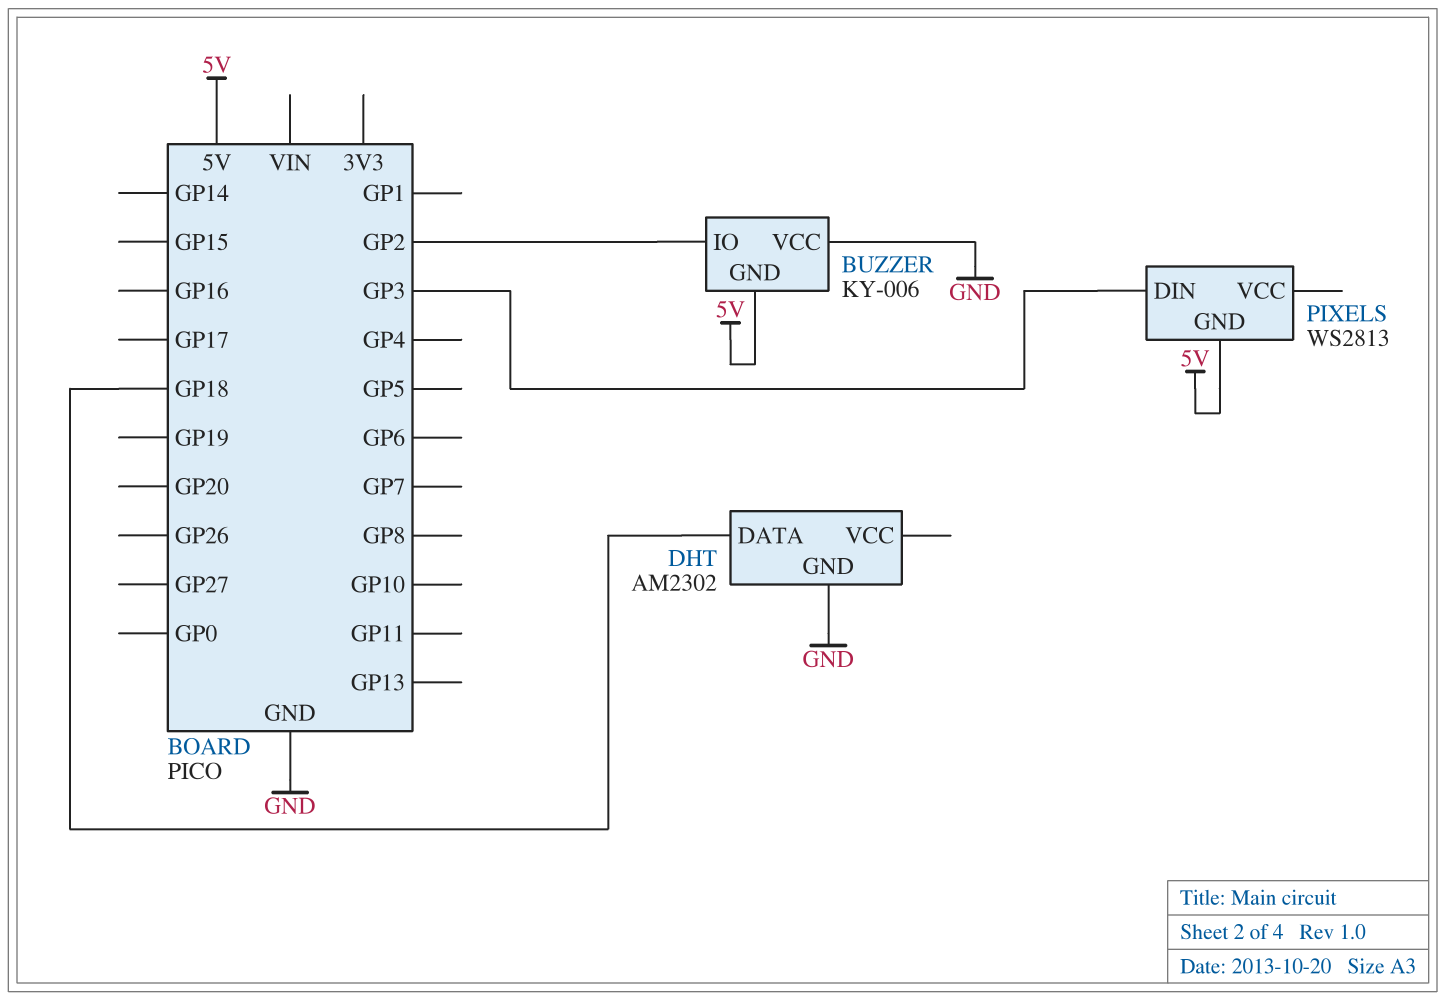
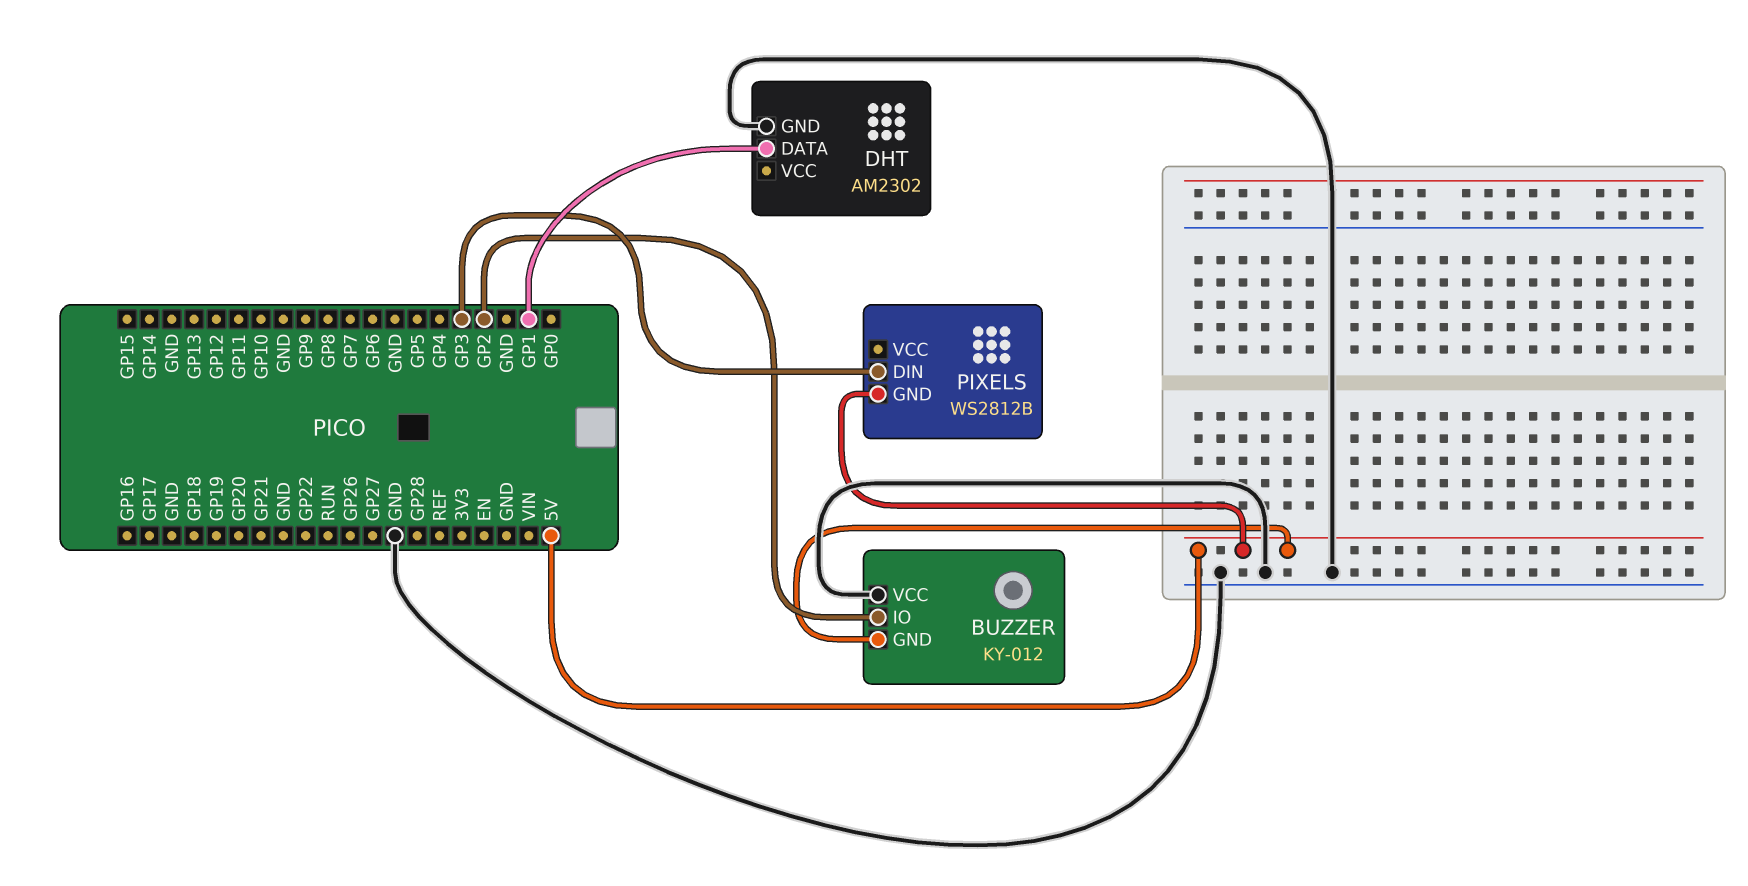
BUZZER: KY-006 -> KY-012
DHT pin DATA: GP18 -> GP1
PIXELS: WS2813 -> WS2812B

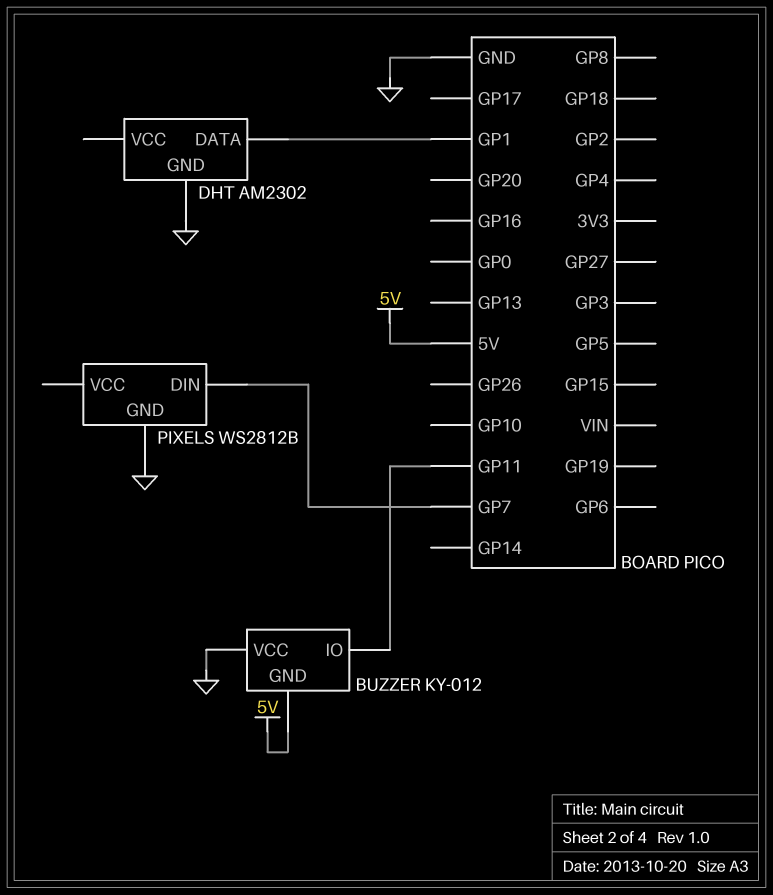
BUZZER pin IO: GP2 -> GP11
PIXELS pin DIN: GP3 -> GP7
PIXELS pin GND: 5V -> GND

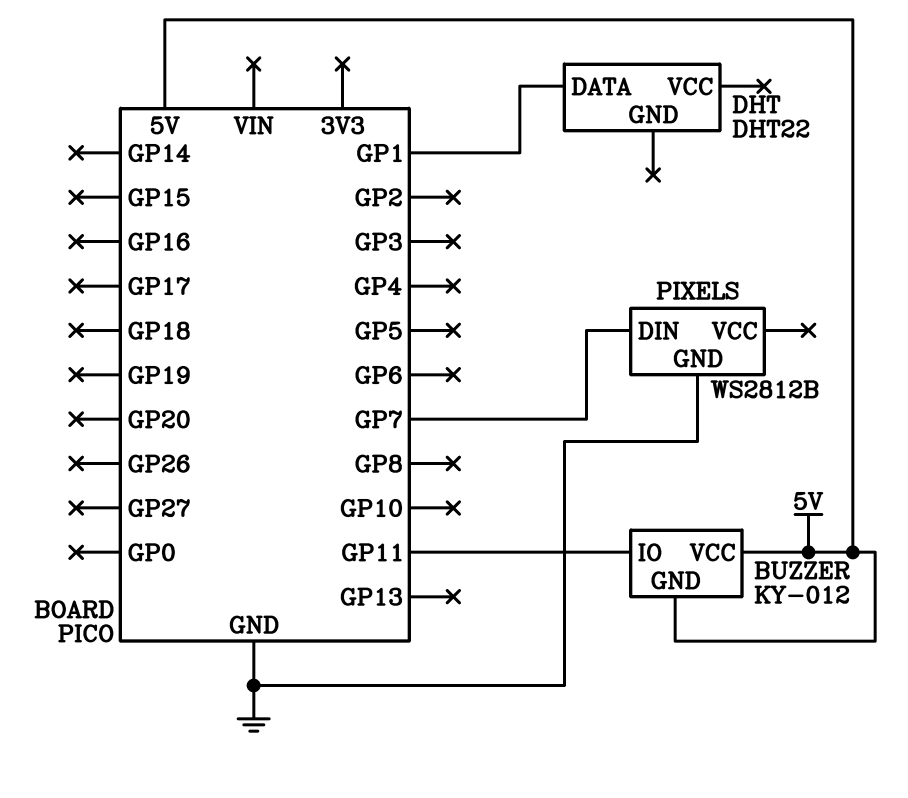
BUZZER pin VCC: GND -> 5V
DHT: AM2302 -> DHT22
DHT pin GND: GND -> none

